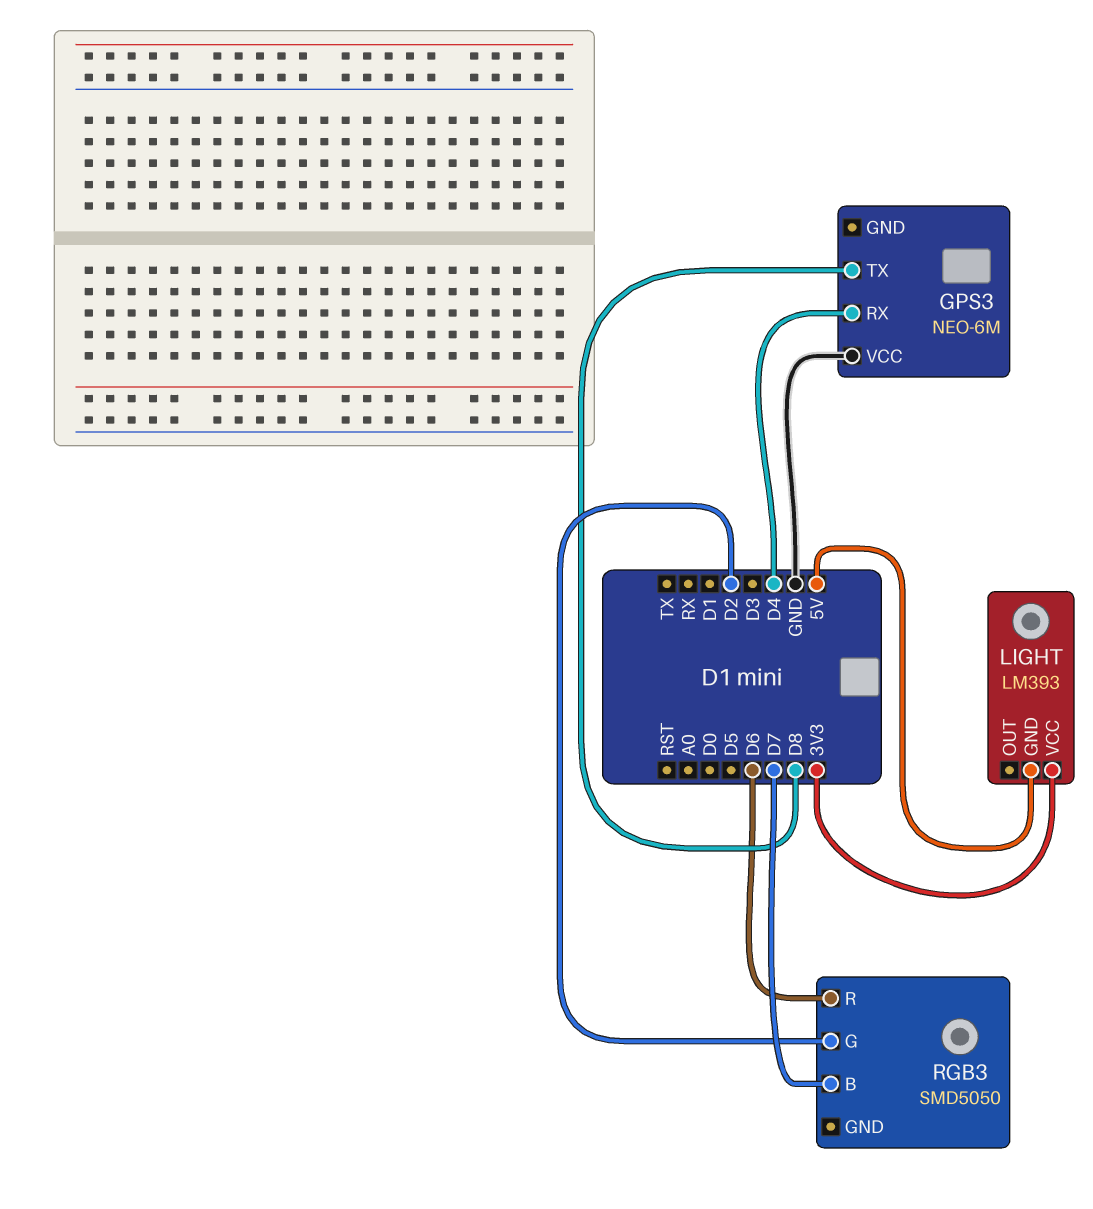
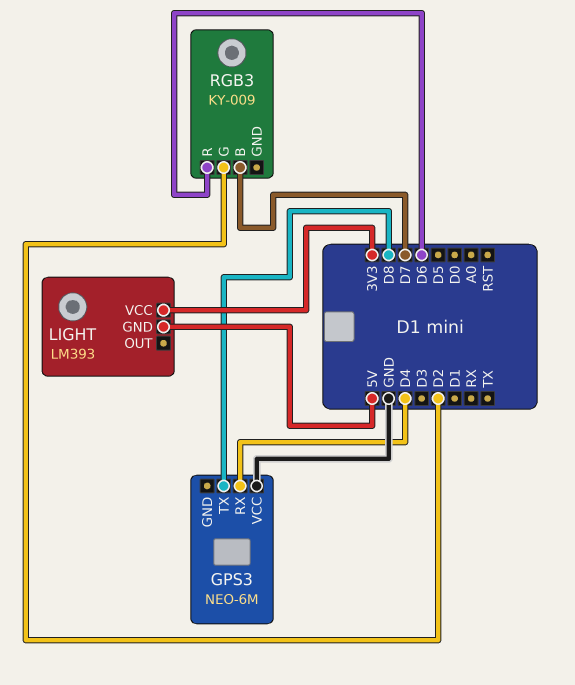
RGB3: SMD5050 -> KY-009

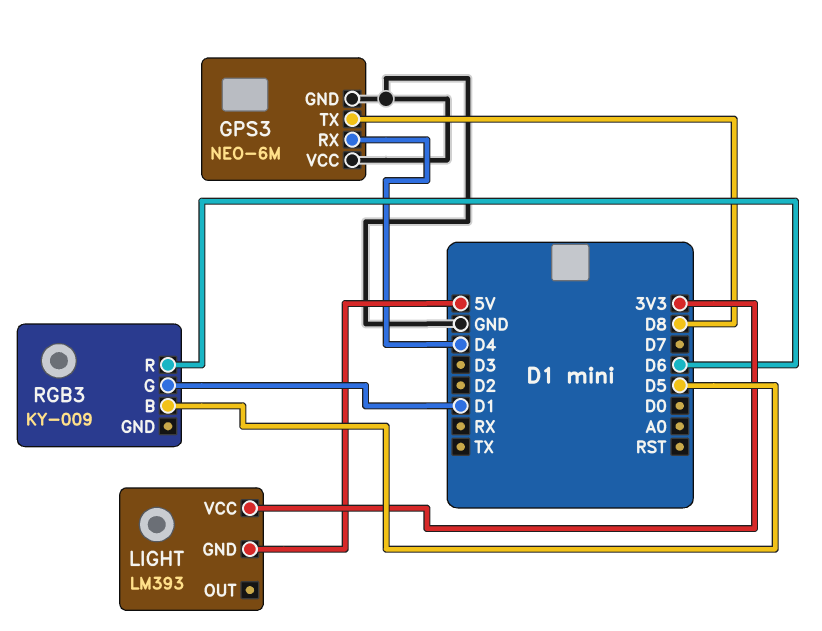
GPS3 pin GND: none -> GND
RGB3 pin B: D7 -> D5
RGB3 pin G: D2 -> D1

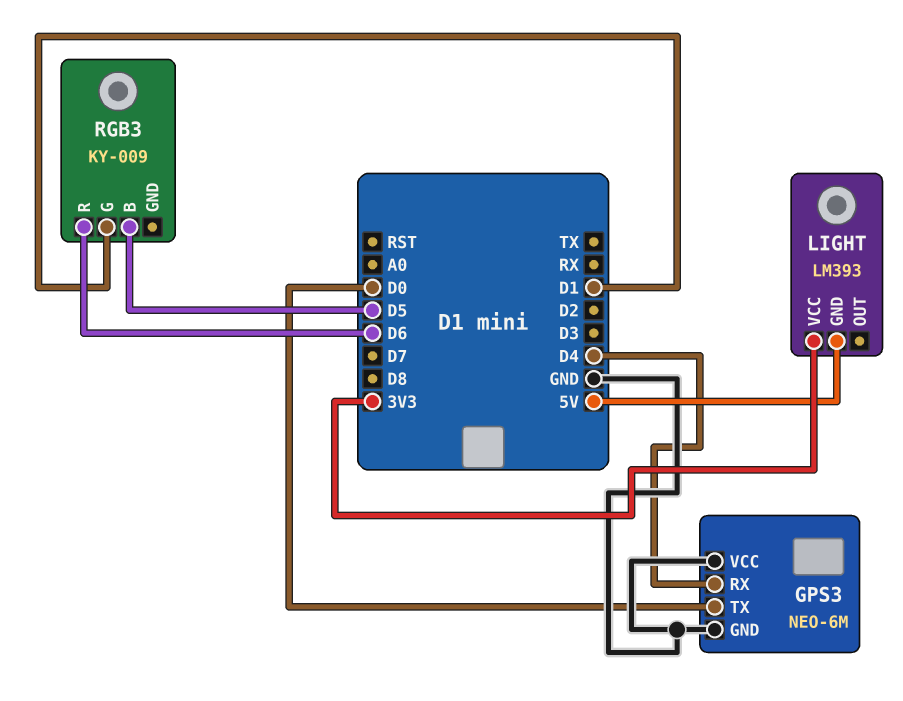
GPS3 pin TX: D8 -> D0

